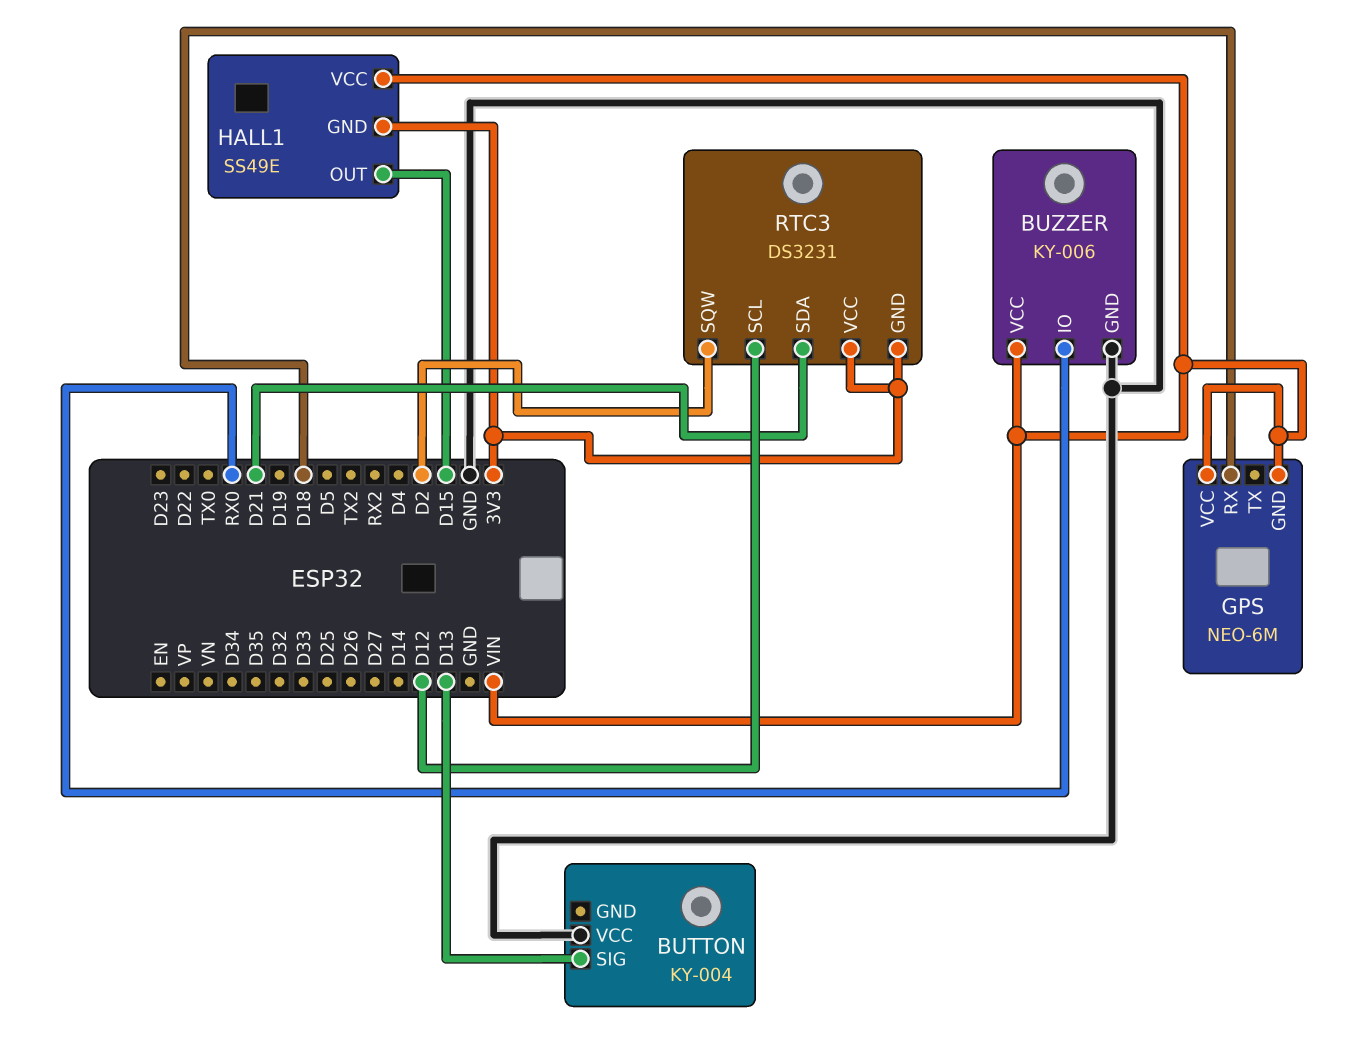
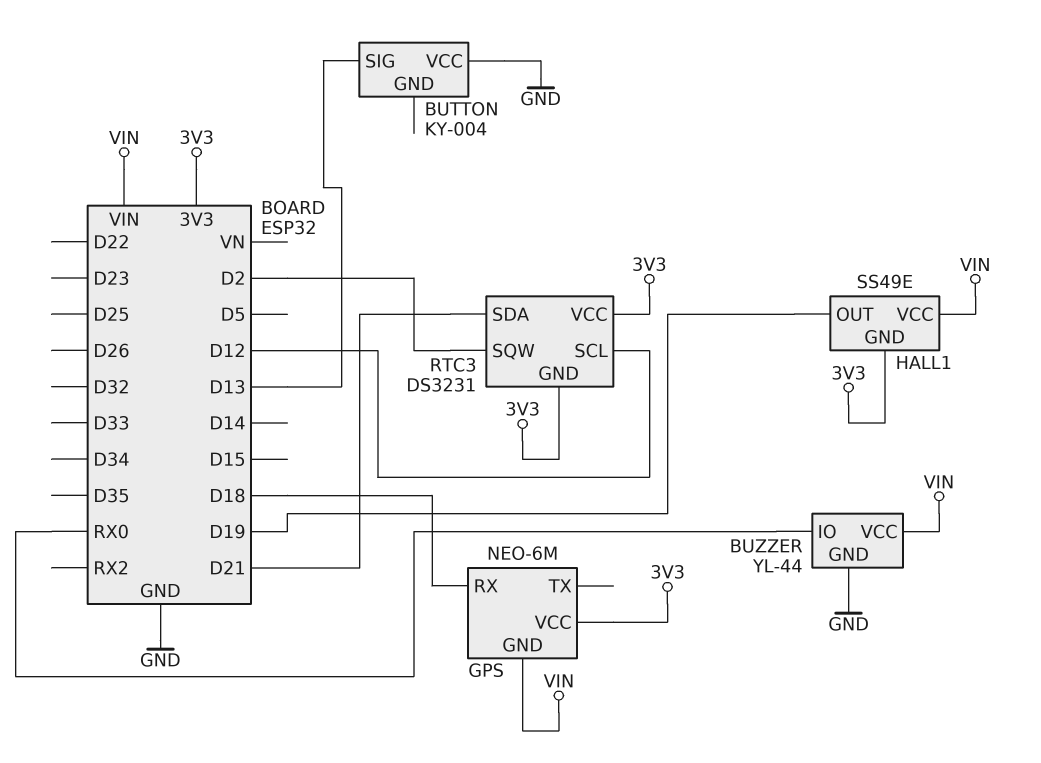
BUZZER: KY-006 -> YL-44
GPS pin VCC: VIN -> 3V3
HALL1 pin OUT: D15 -> D19

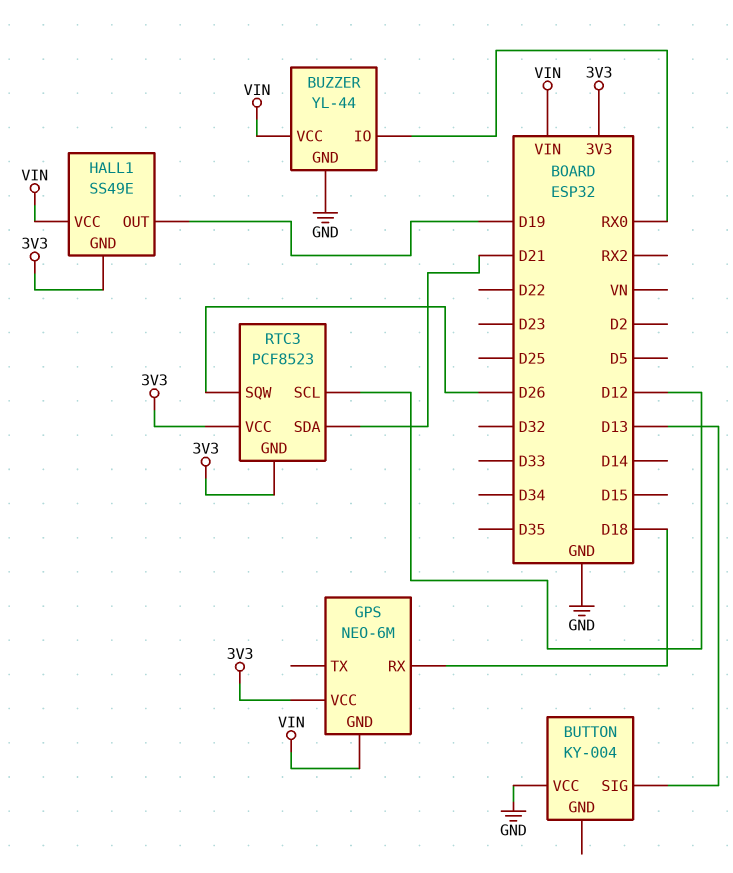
RTC3: DS3231 -> PCF8523
RTC3 pin SQW: D2 -> D26

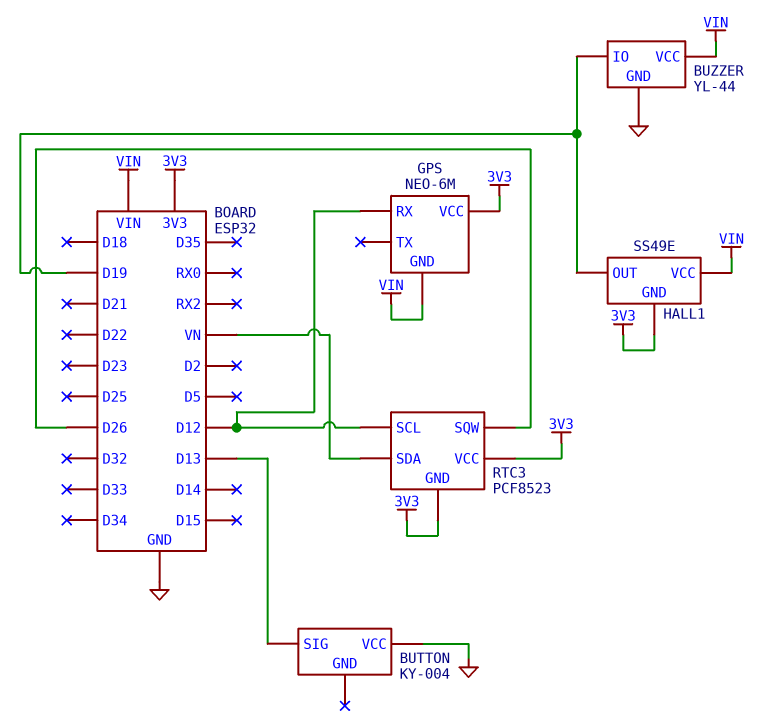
BUZZER pin IO: RX0 -> D19
GPS pin RX: D18 -> D12
RTC3 pin SDA: D21 -> VN

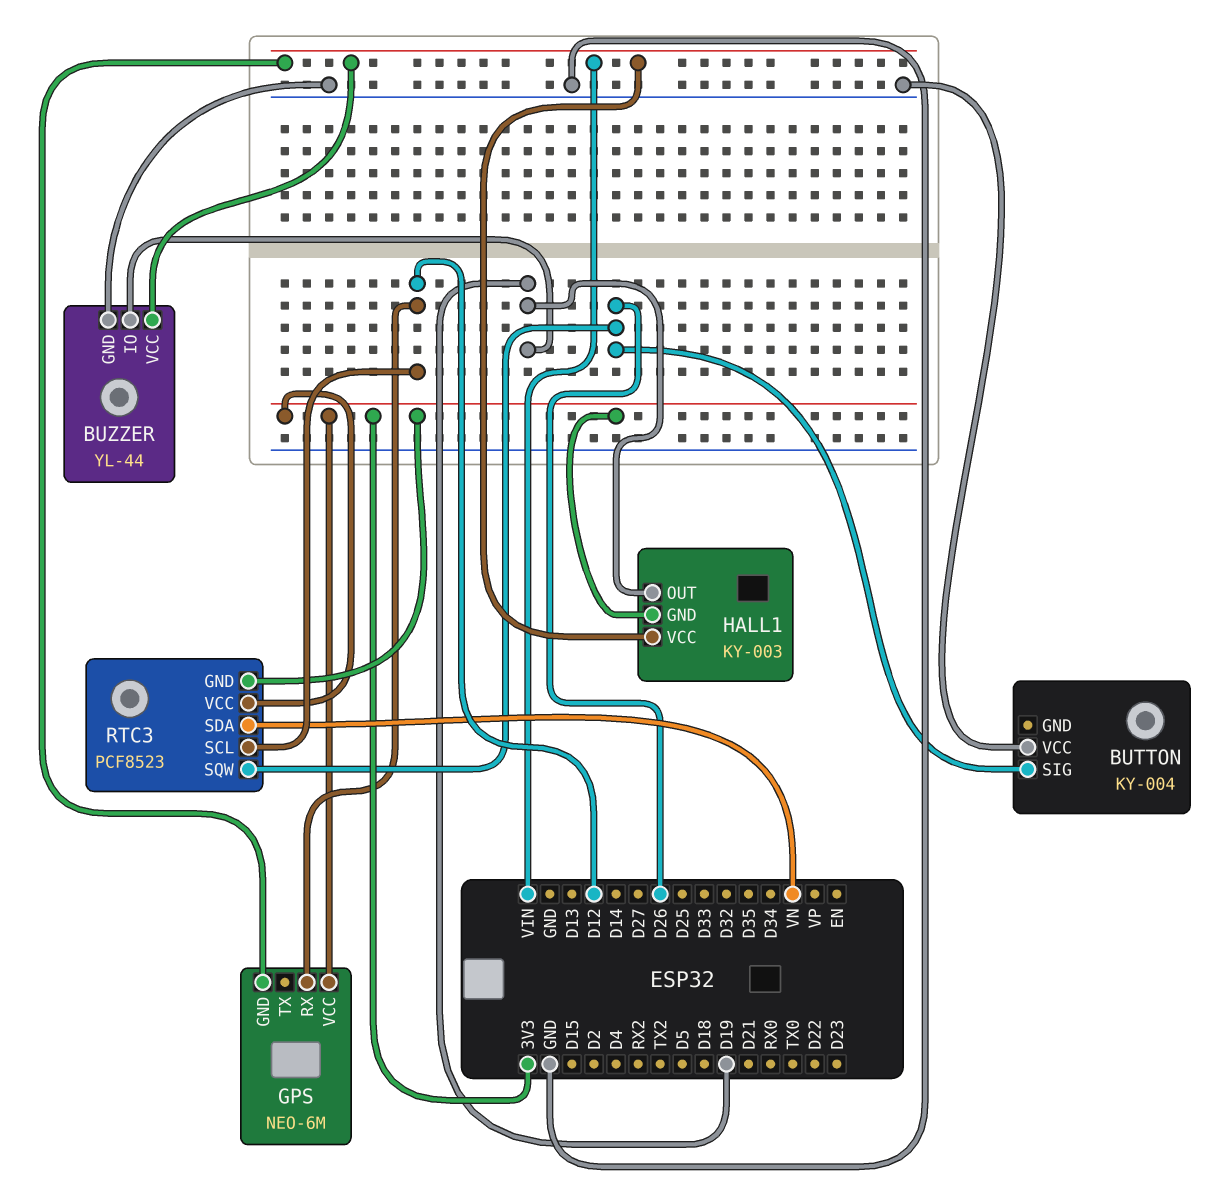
BUTTON pin SIG: D13 -> D26
HALL1: SS49E -> KY-003

